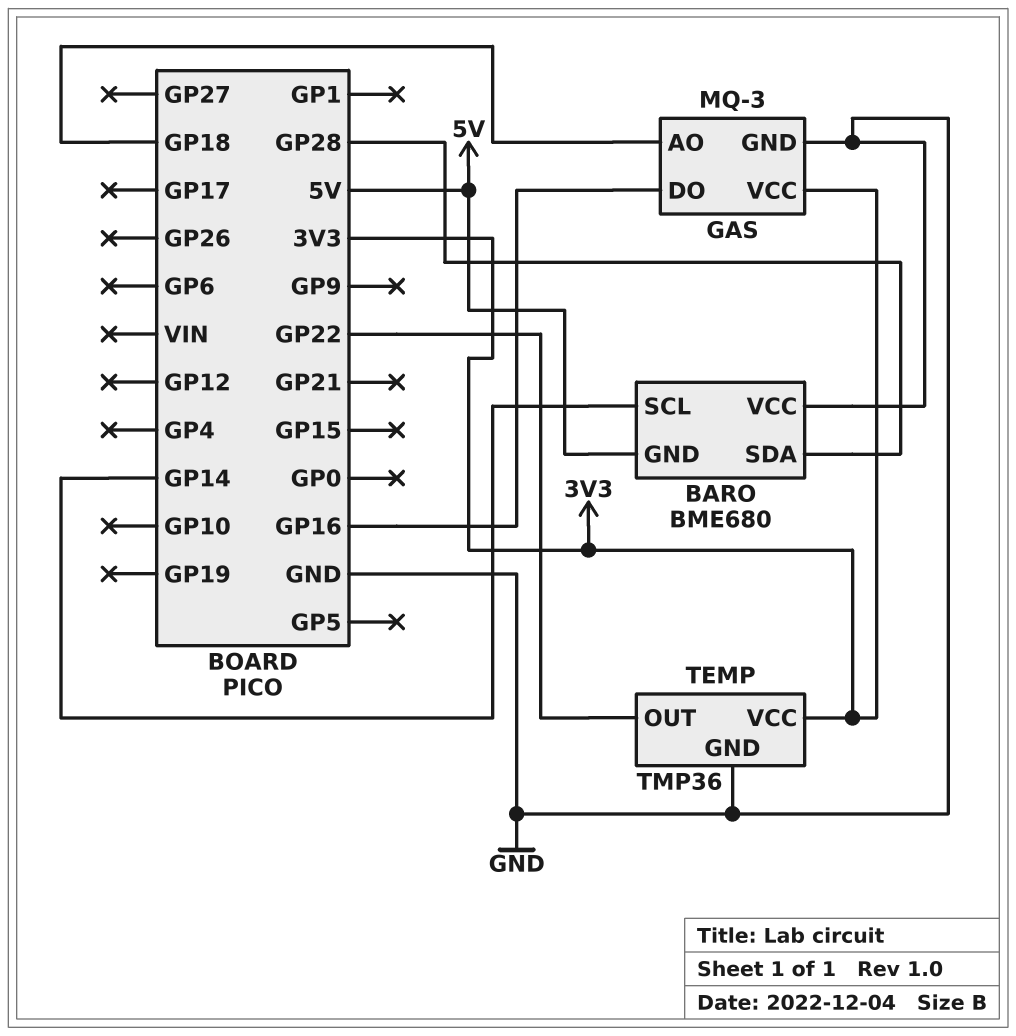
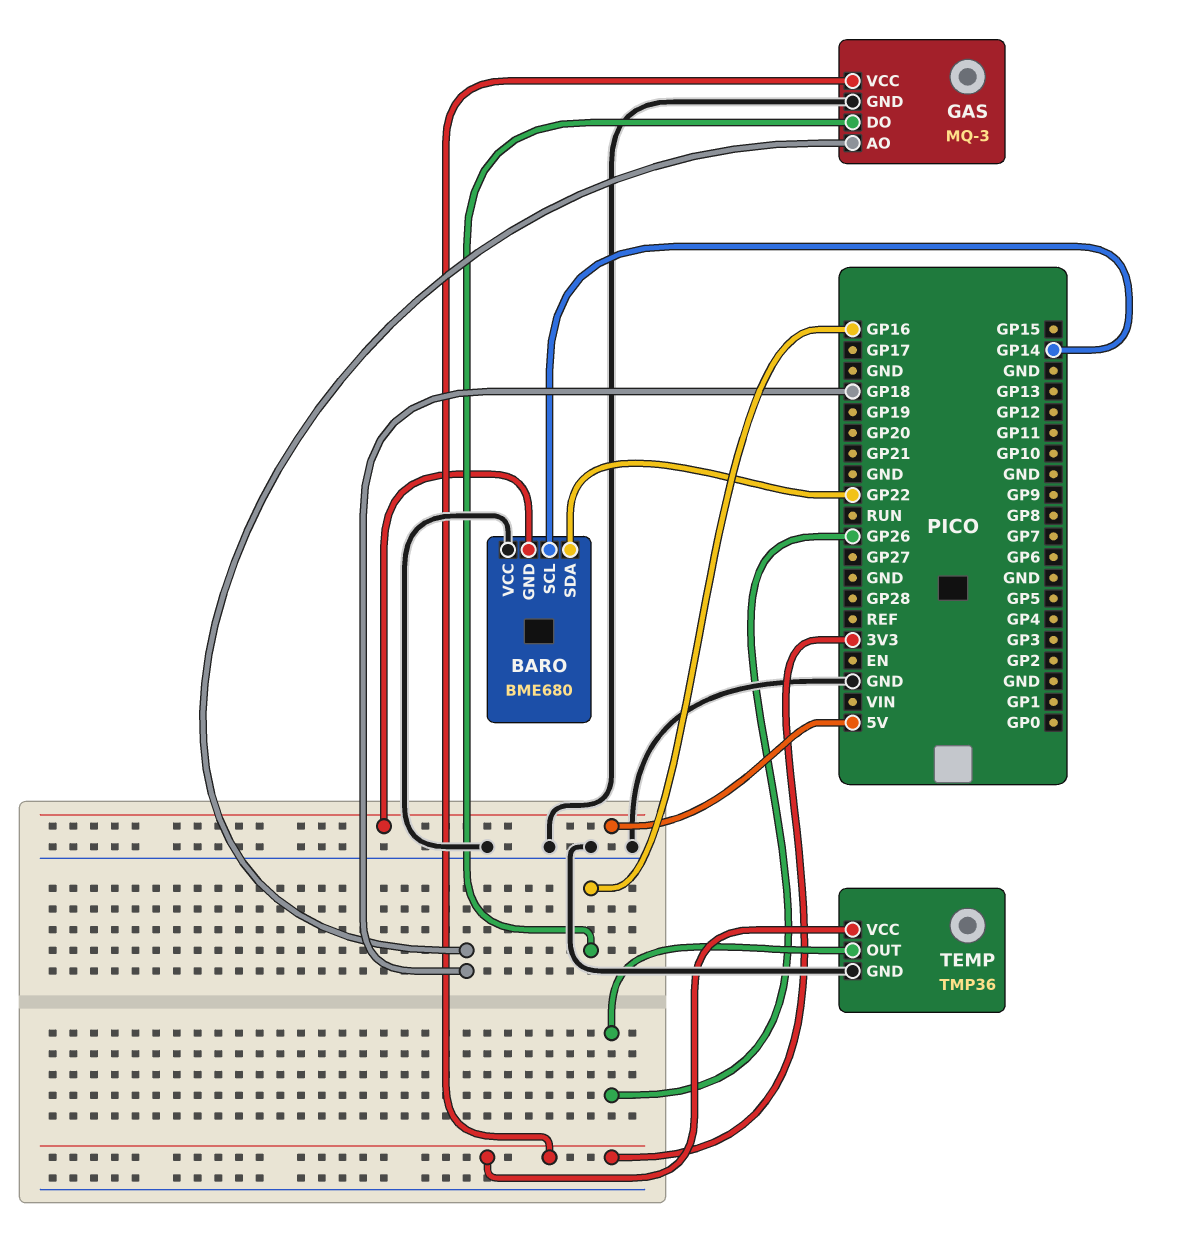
BARO pin SDA: GP28 -> GP22
TEMP pin OUT: GP22 -> GP26

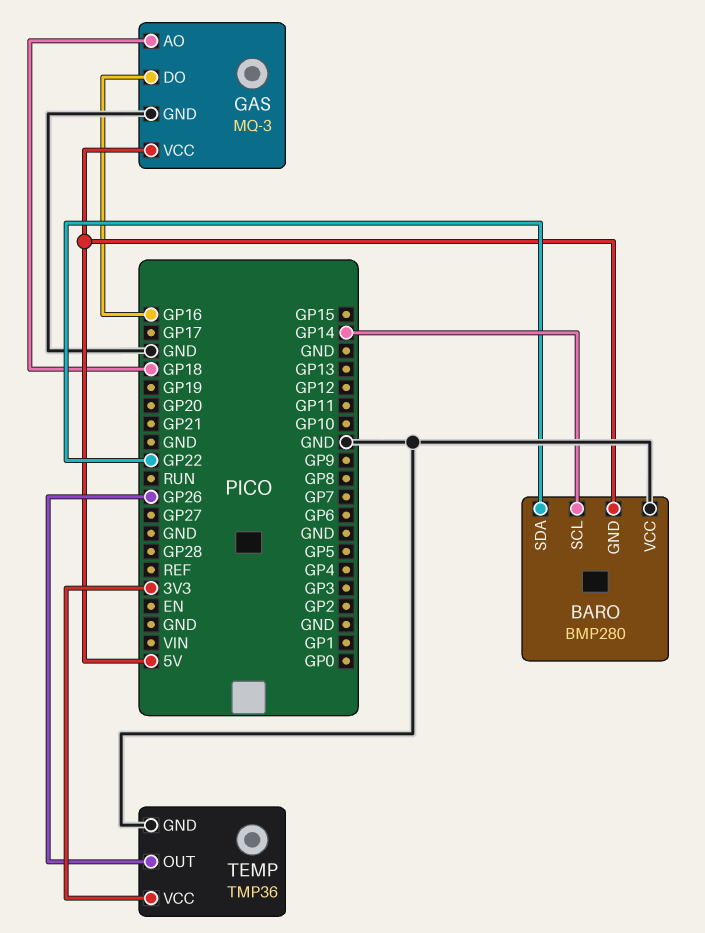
BARO: BME680 -> BMP280
GAS pin VCC: 3V3 -> 5V

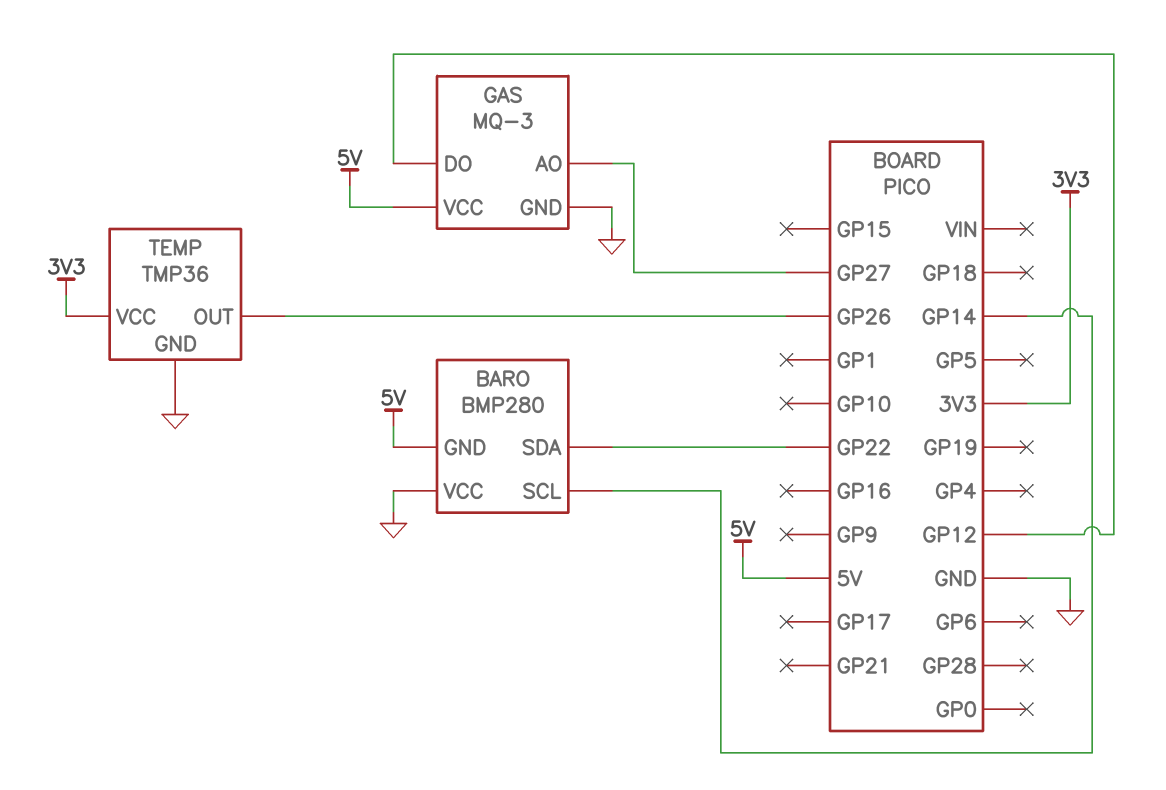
GAS pin AO: GP18 -> GP27
GAS pin DO: GP16 -> GP12

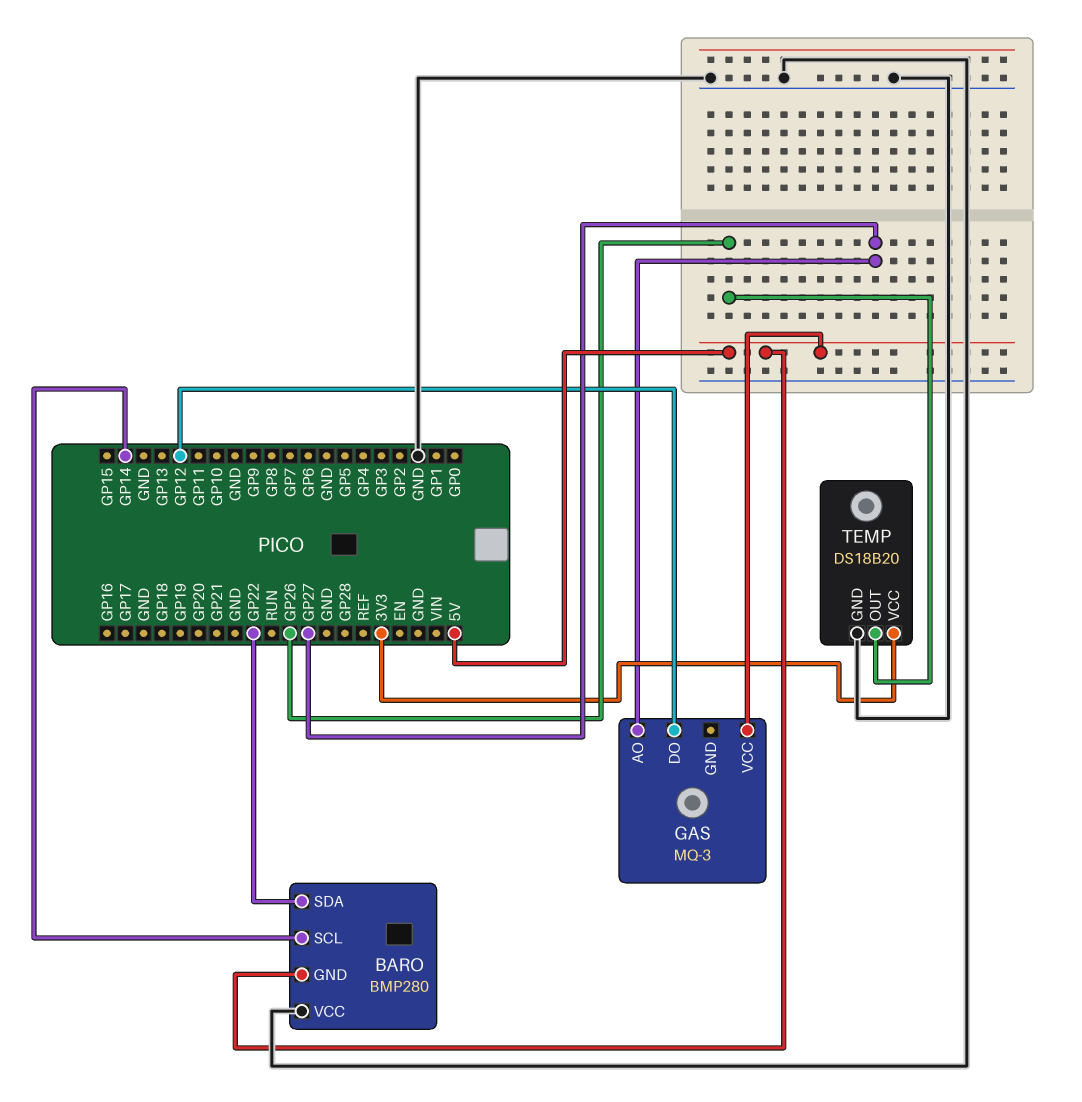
GAS pin GND: GND -> none
TEMP: TMP36 -> DS18B20

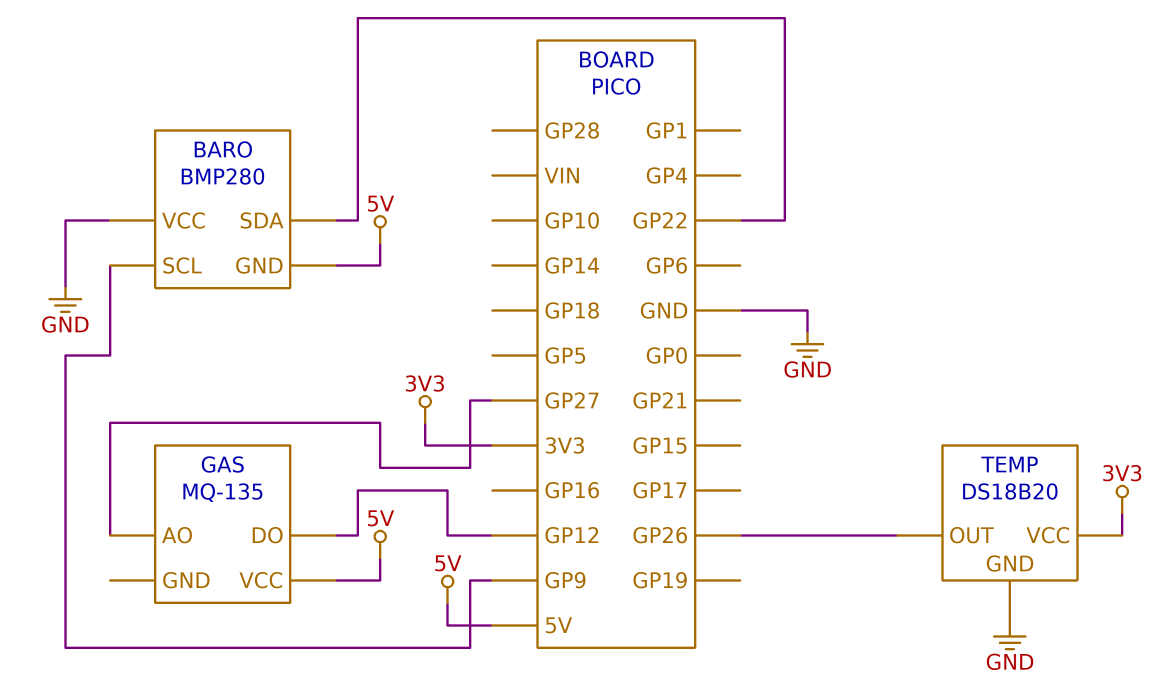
BARO pin SCL: GP14 -> GP9
GAS: MQ-3 -> MQ-135

